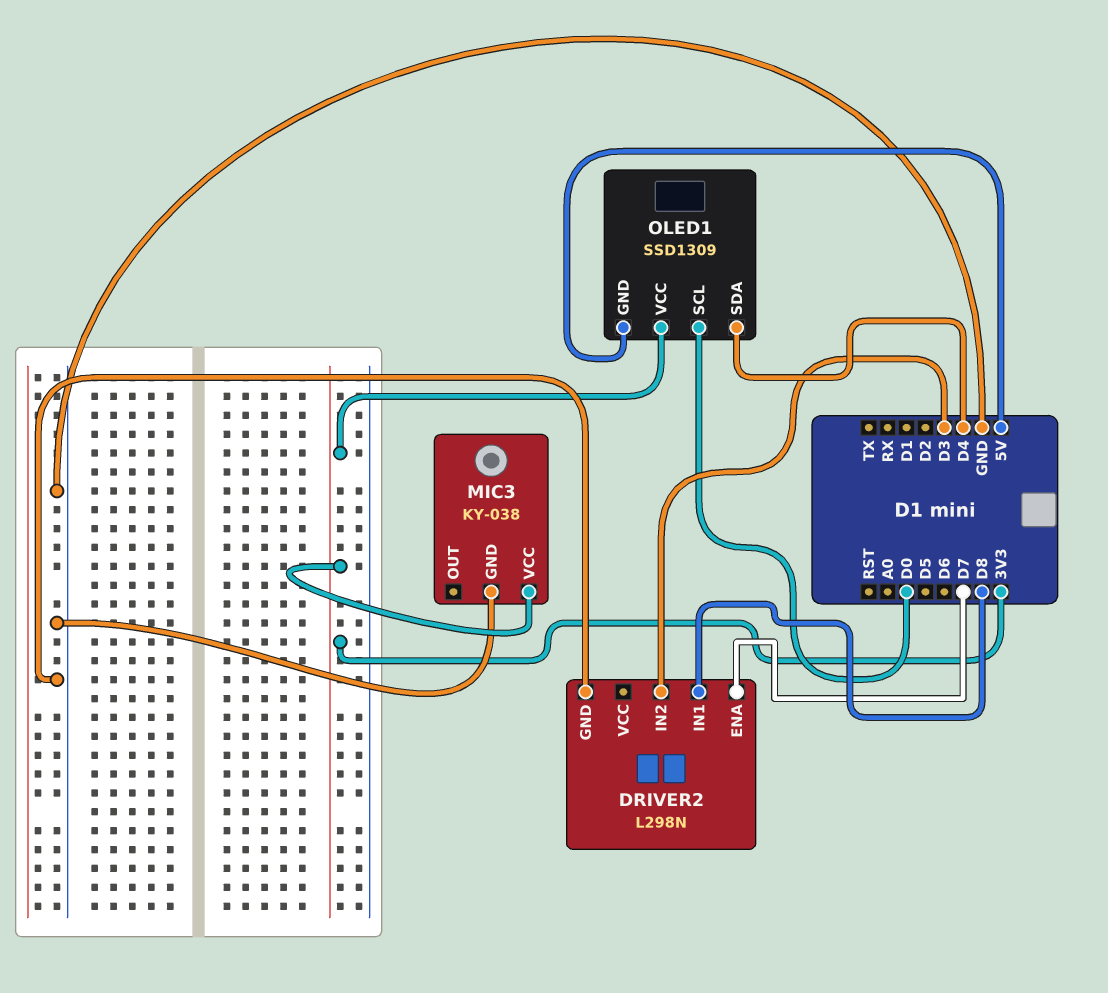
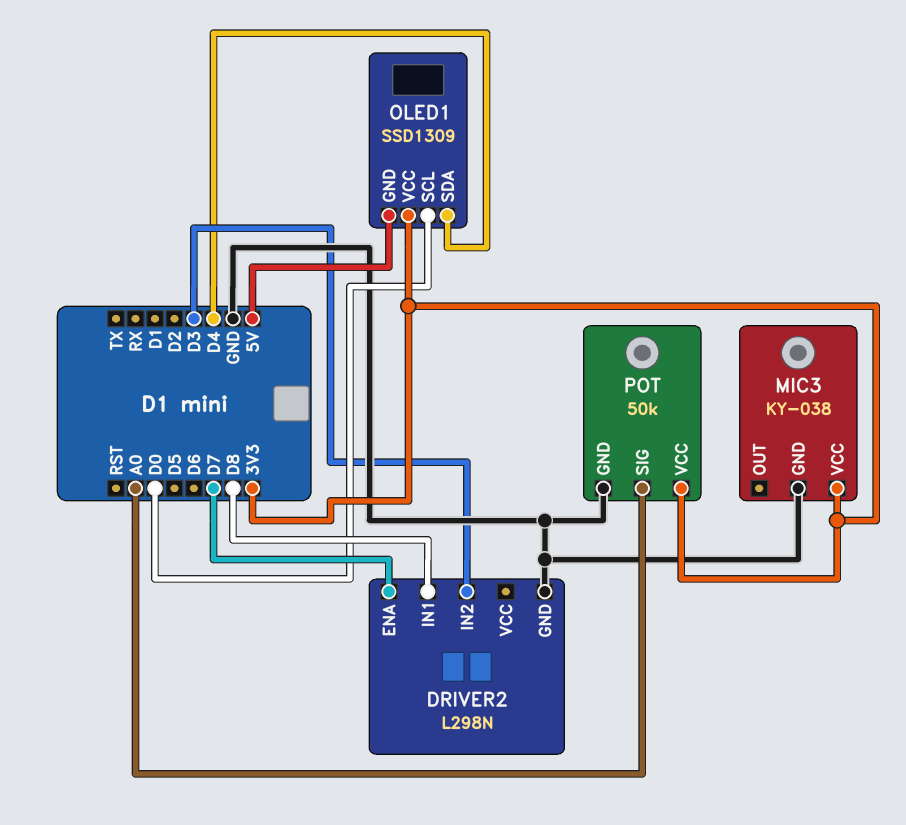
POT: none -> 50k
POT pin GND: none -> GND
POT pin SIG: none -> A0
POT pin VCC: none -> 3V3

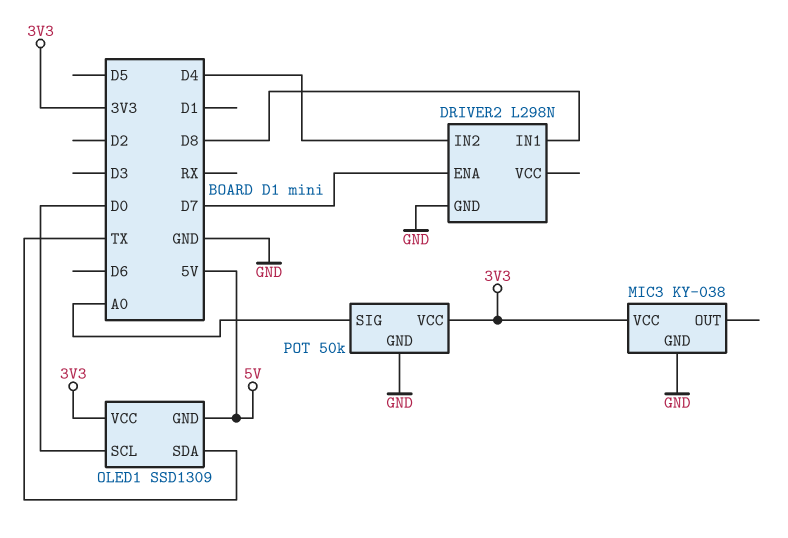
DRIVER2 pin IN2: D3 -> D4
OLED1 pin SDA: D4 -> TX

